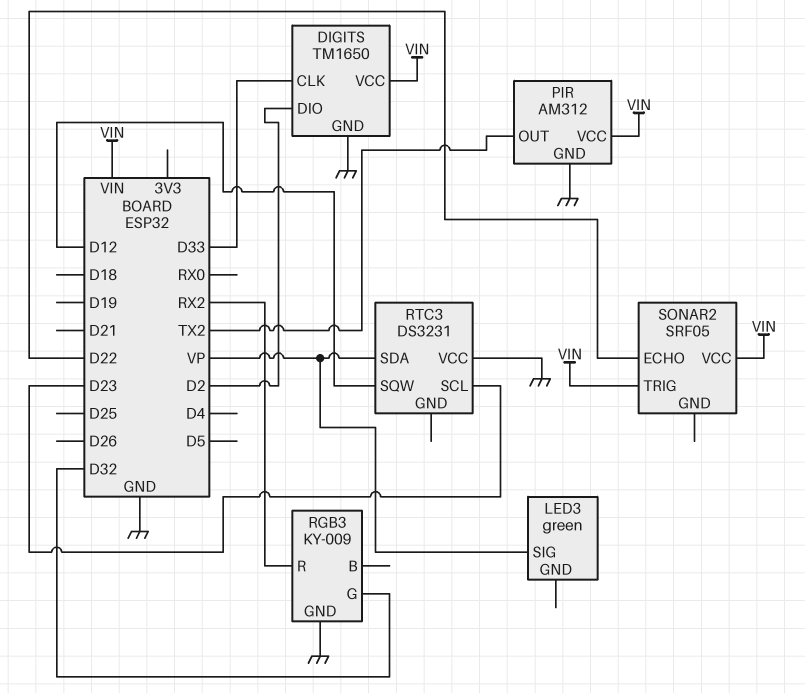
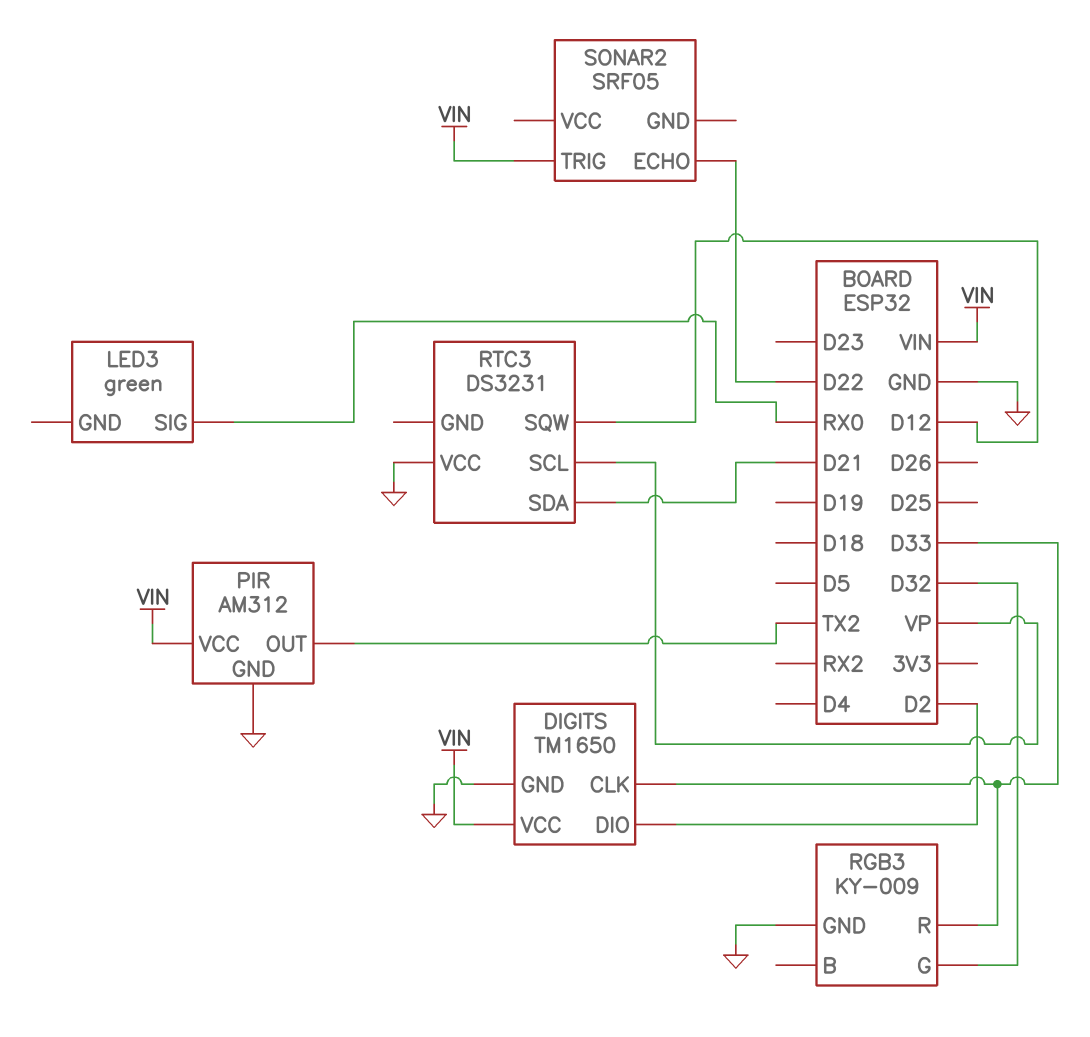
LED3 pin SIG: VP -> RX0
RGB3 pin R: RX2 -> D33
RTC3 pin SCL: D23 -> VP
RTC3 pin SDA: VP -> D21
SONAR2 pin VCC: VIN -> none

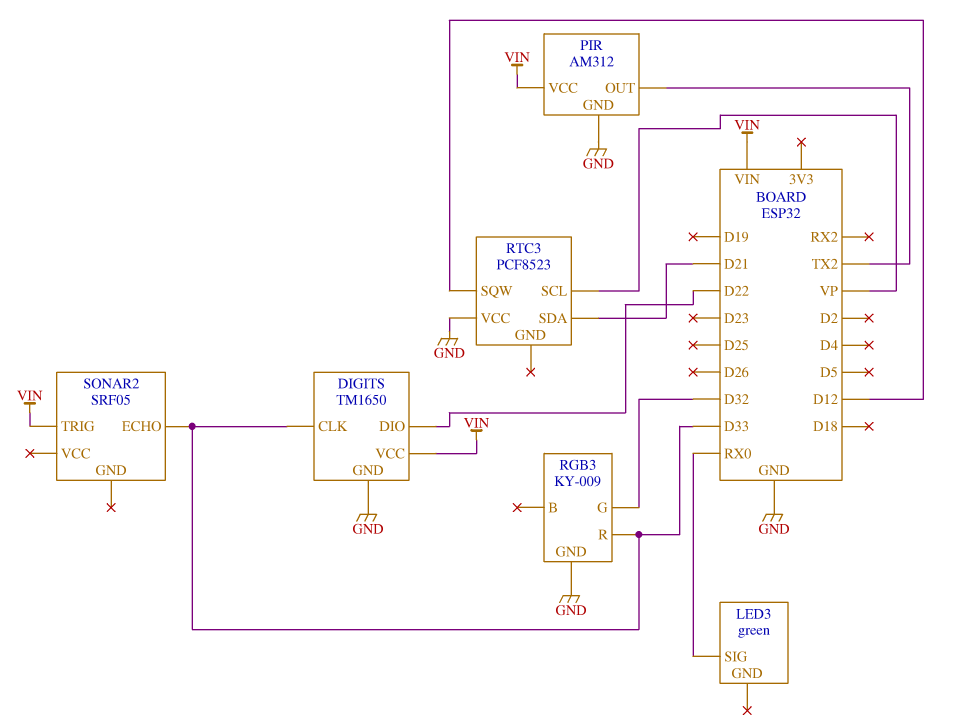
DIGITS pin DIO: D2 -> D22
RTC3: DS3231 -> PCF8523
SONAR2 pin ECHO: D22 -> D33

